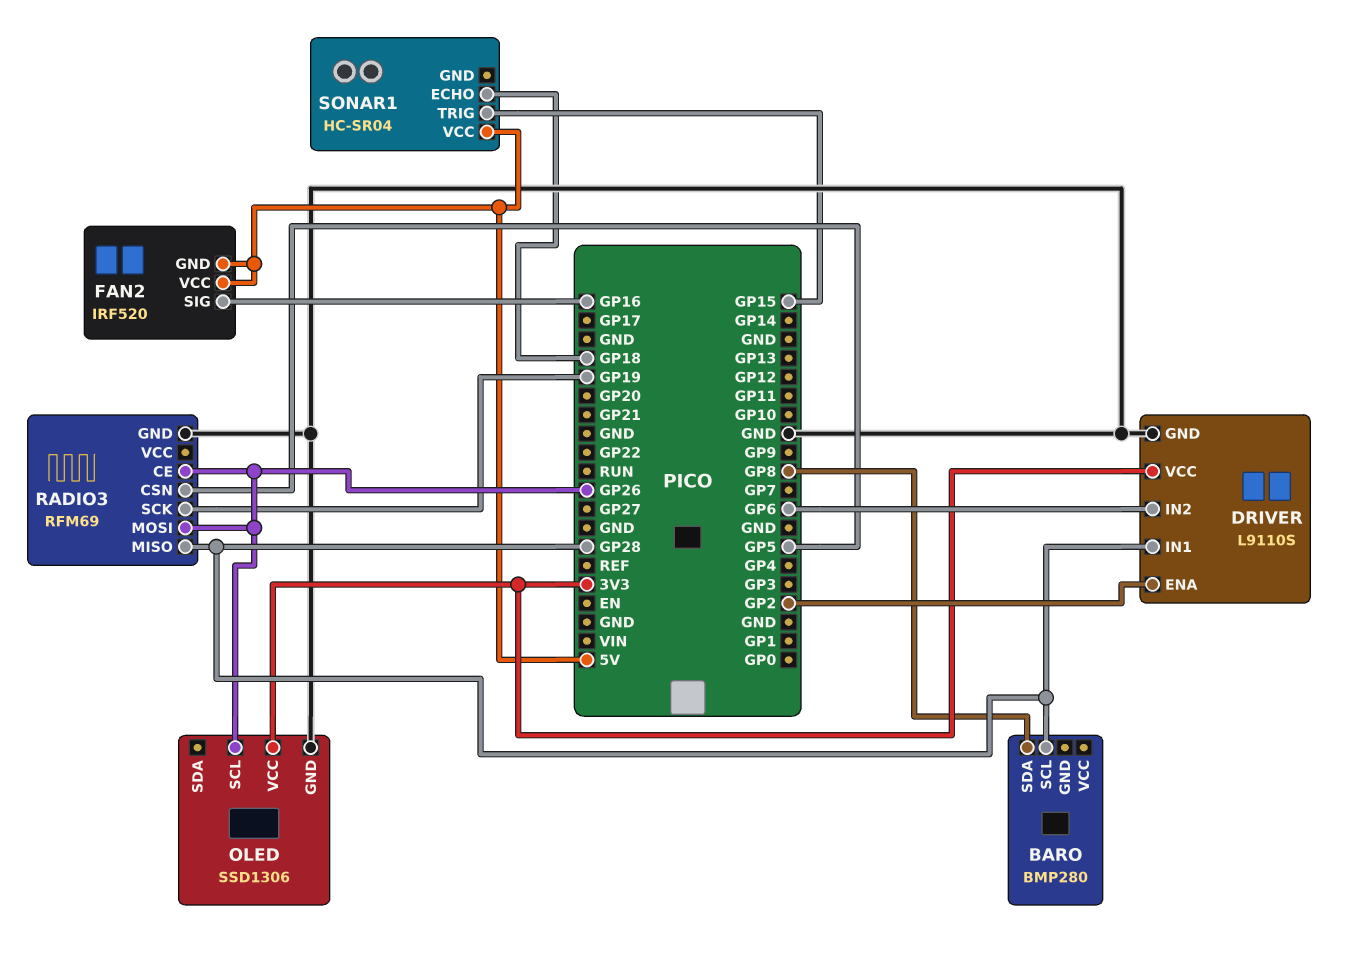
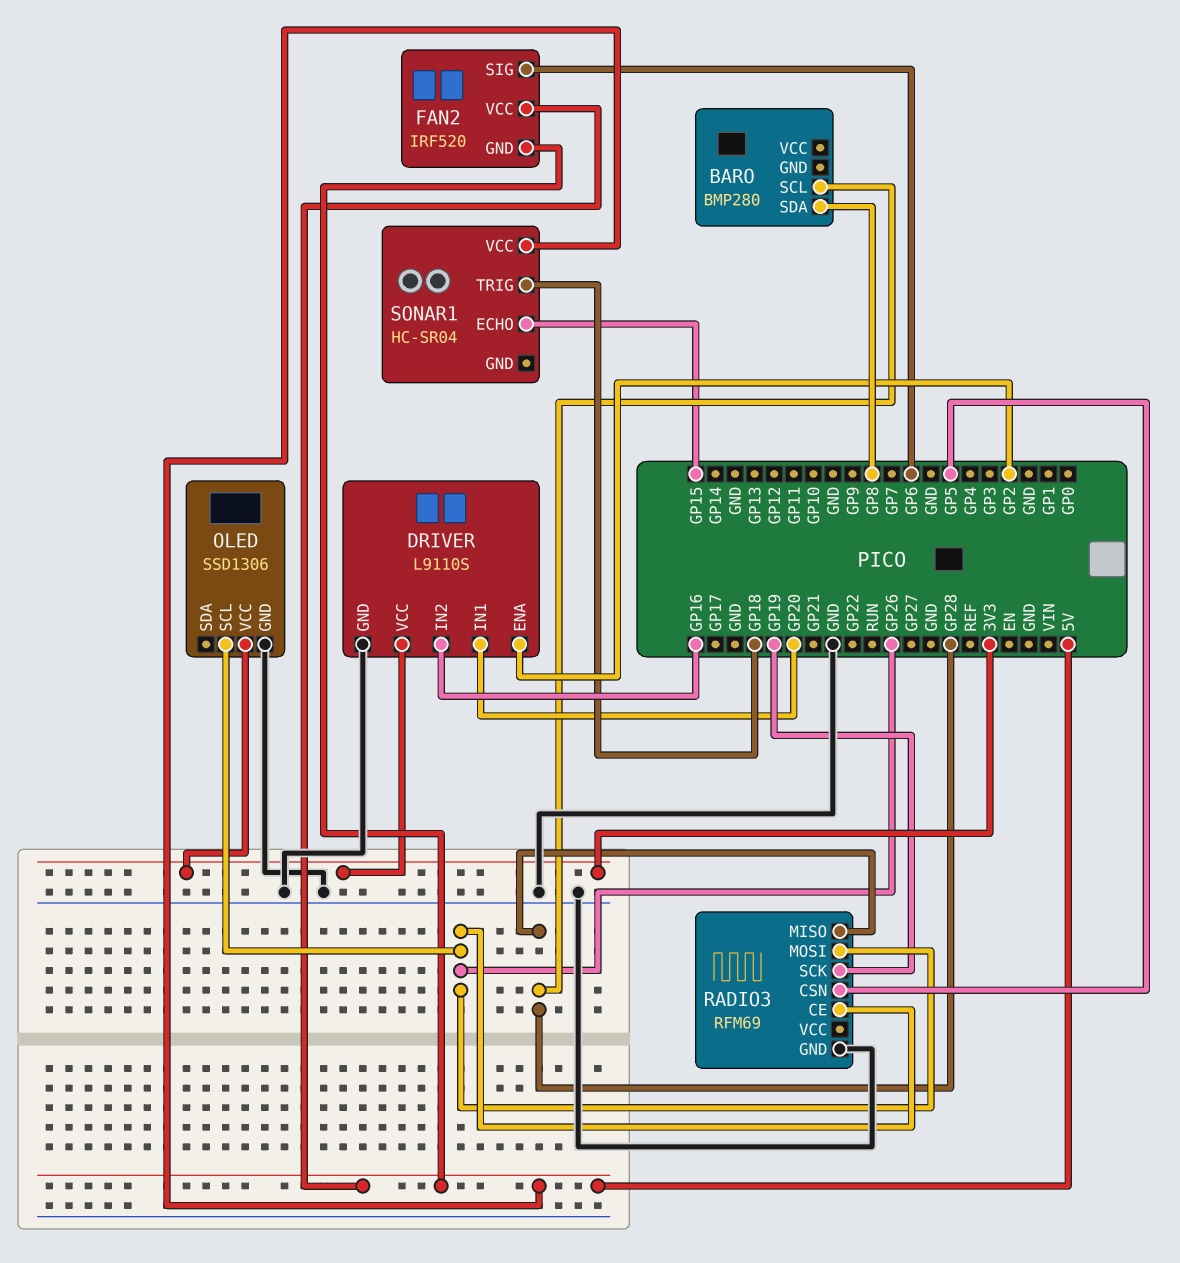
DRIVER pin IN1: GP28 -> GP20
DRIVER pin IN2: GP6 -> GP16
FAN2 pin SIG: GP16 -> GP6
SONAR1 pin ECHO: GP18 -> GP15
SONAR1 pin TRIG: GP15 -> GP18

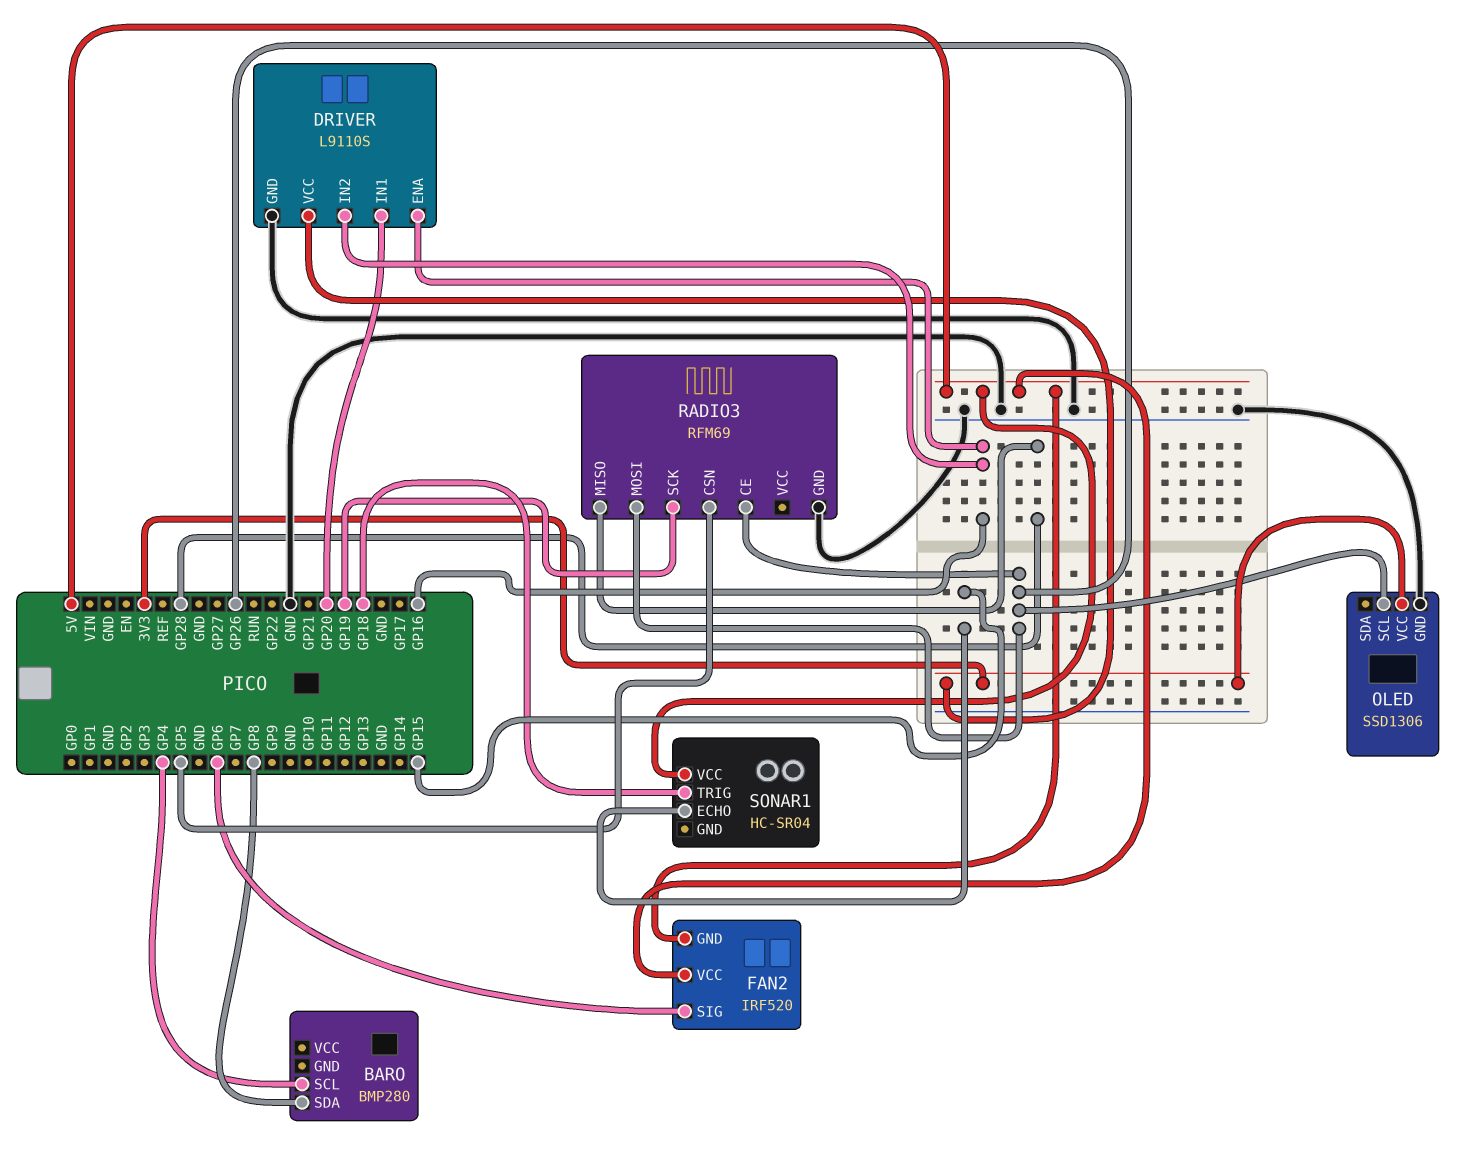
BARO pin SCL: GP28 -> GP4
DRIVER pin ENA: GP2 -> GP16

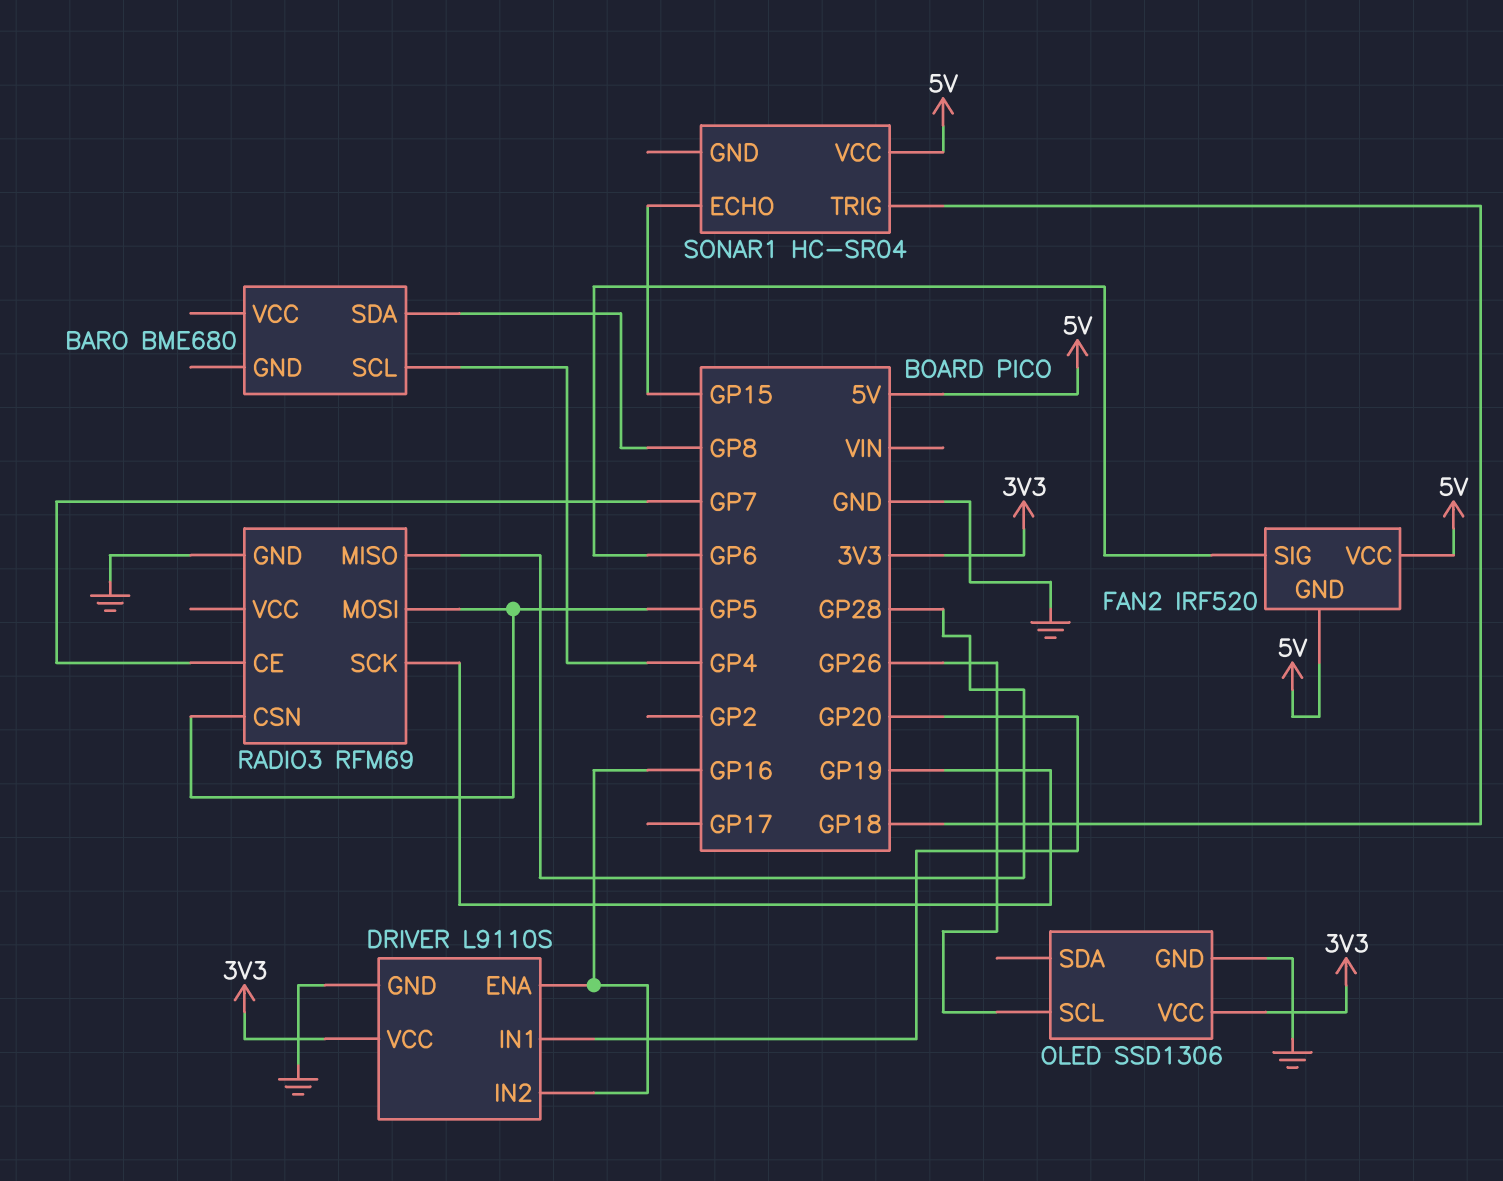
BARO: BMP280 -> BME680
RADIO3 pin CE: GP26 -> GP7
RADIO3 pin MOSI: GP26 -> GP5

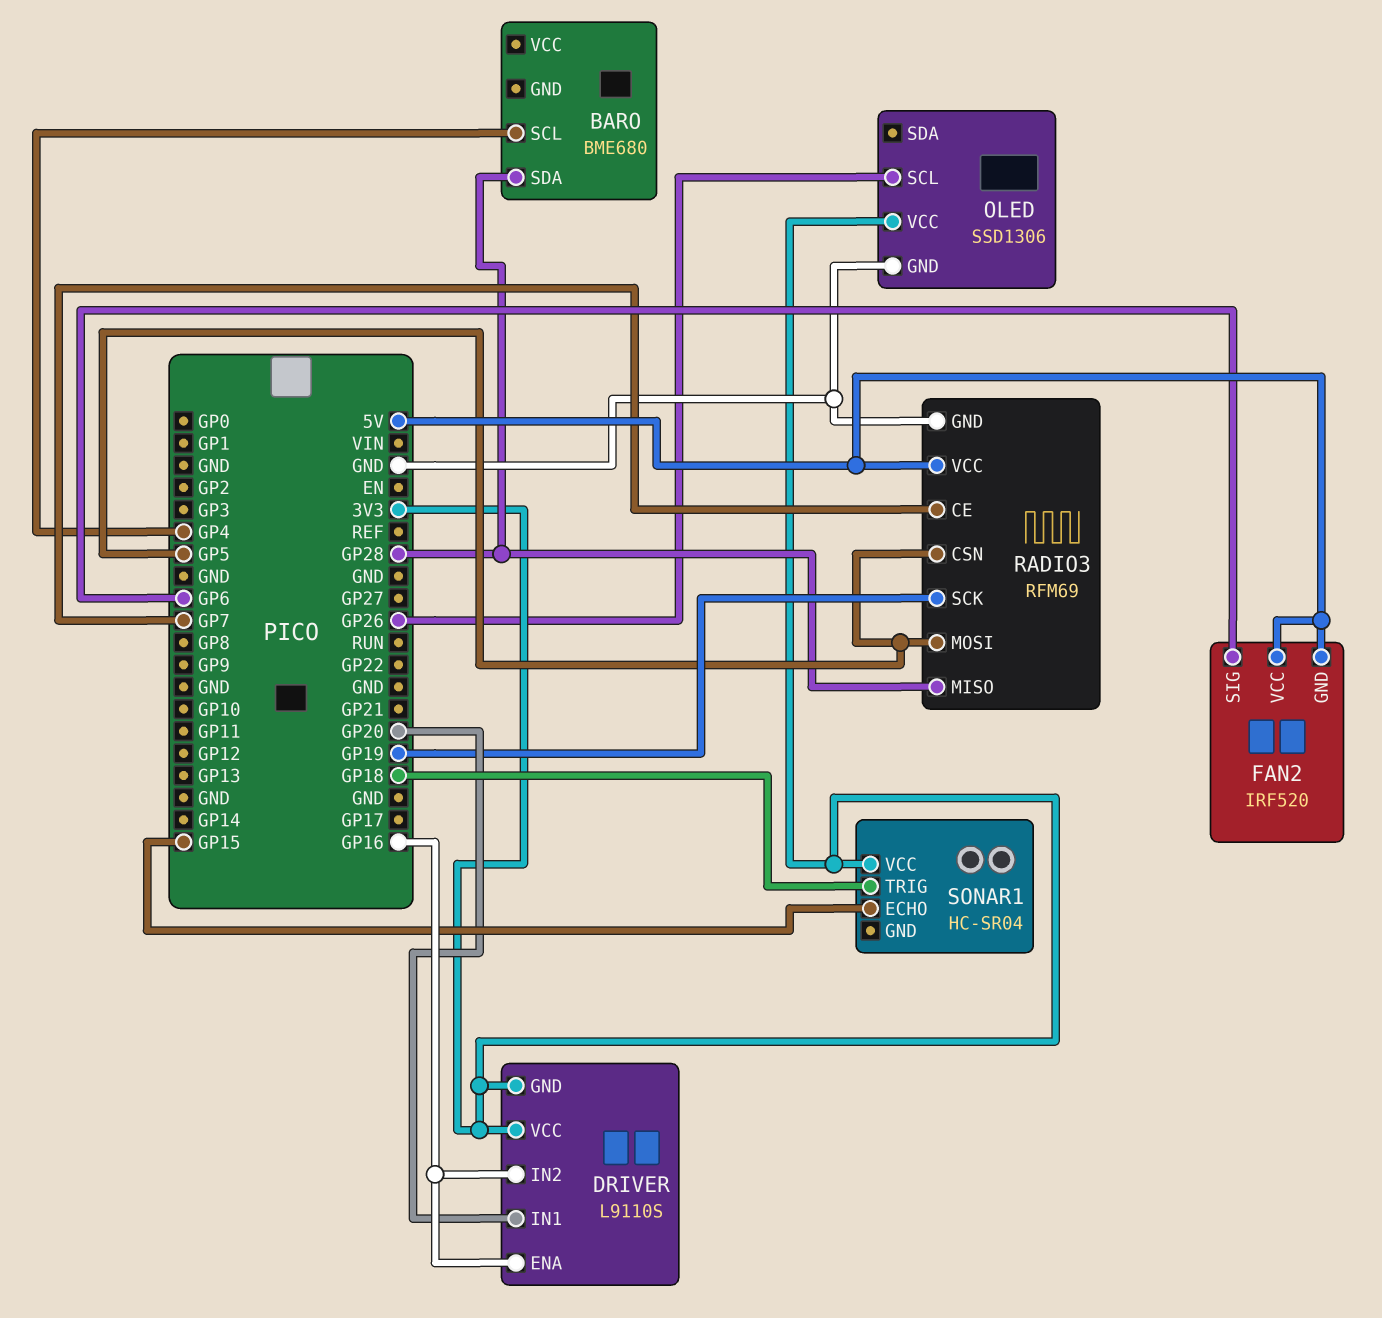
BARO pin SDA: GP8 -> GP28
DRIVER pin GND: GND -> 3V3
RADIO3 pin VCC: none -> 5V
SONAR1 pin VCC: 5V -> 3V3

